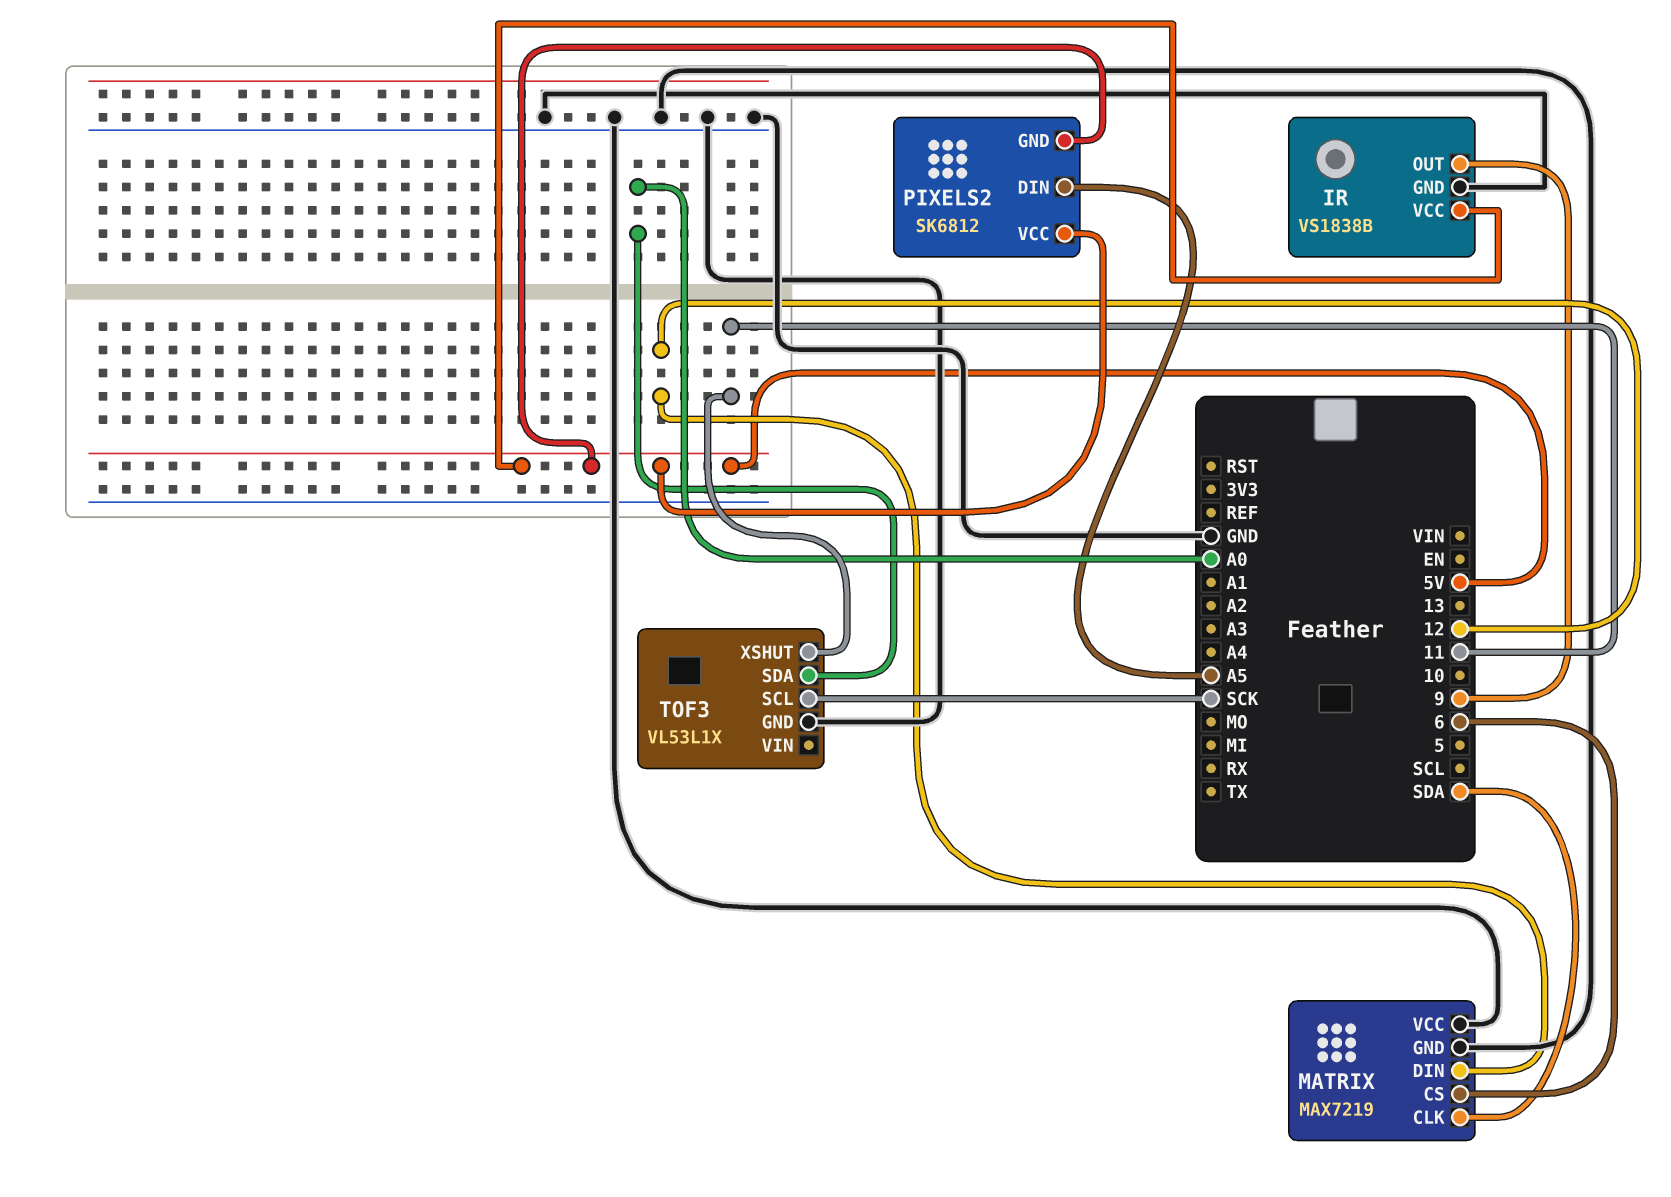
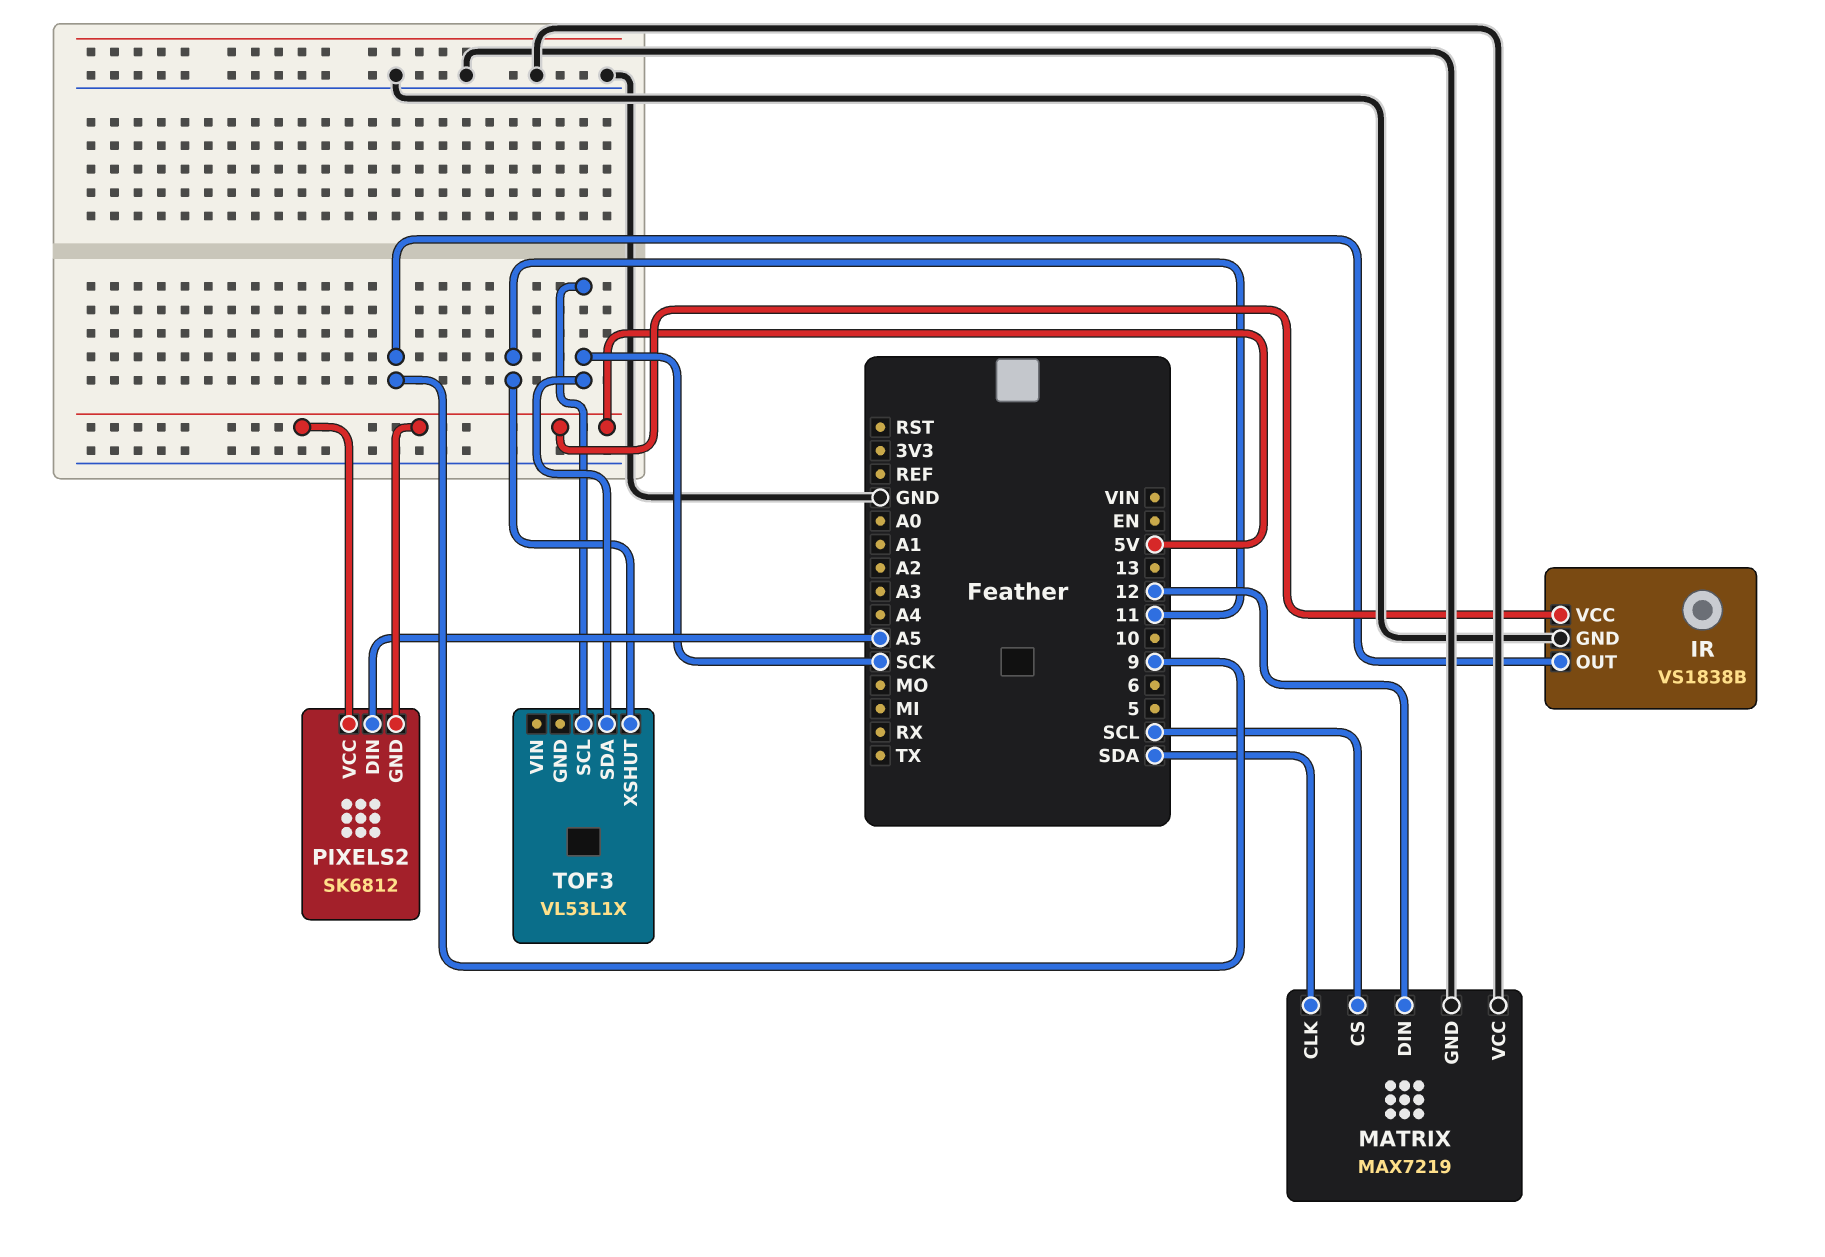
MATRIX pin CS: 6 -> SCL
TOF3 pin GND: GND -> none
TOF3 pin SDA: A0 -> SCK

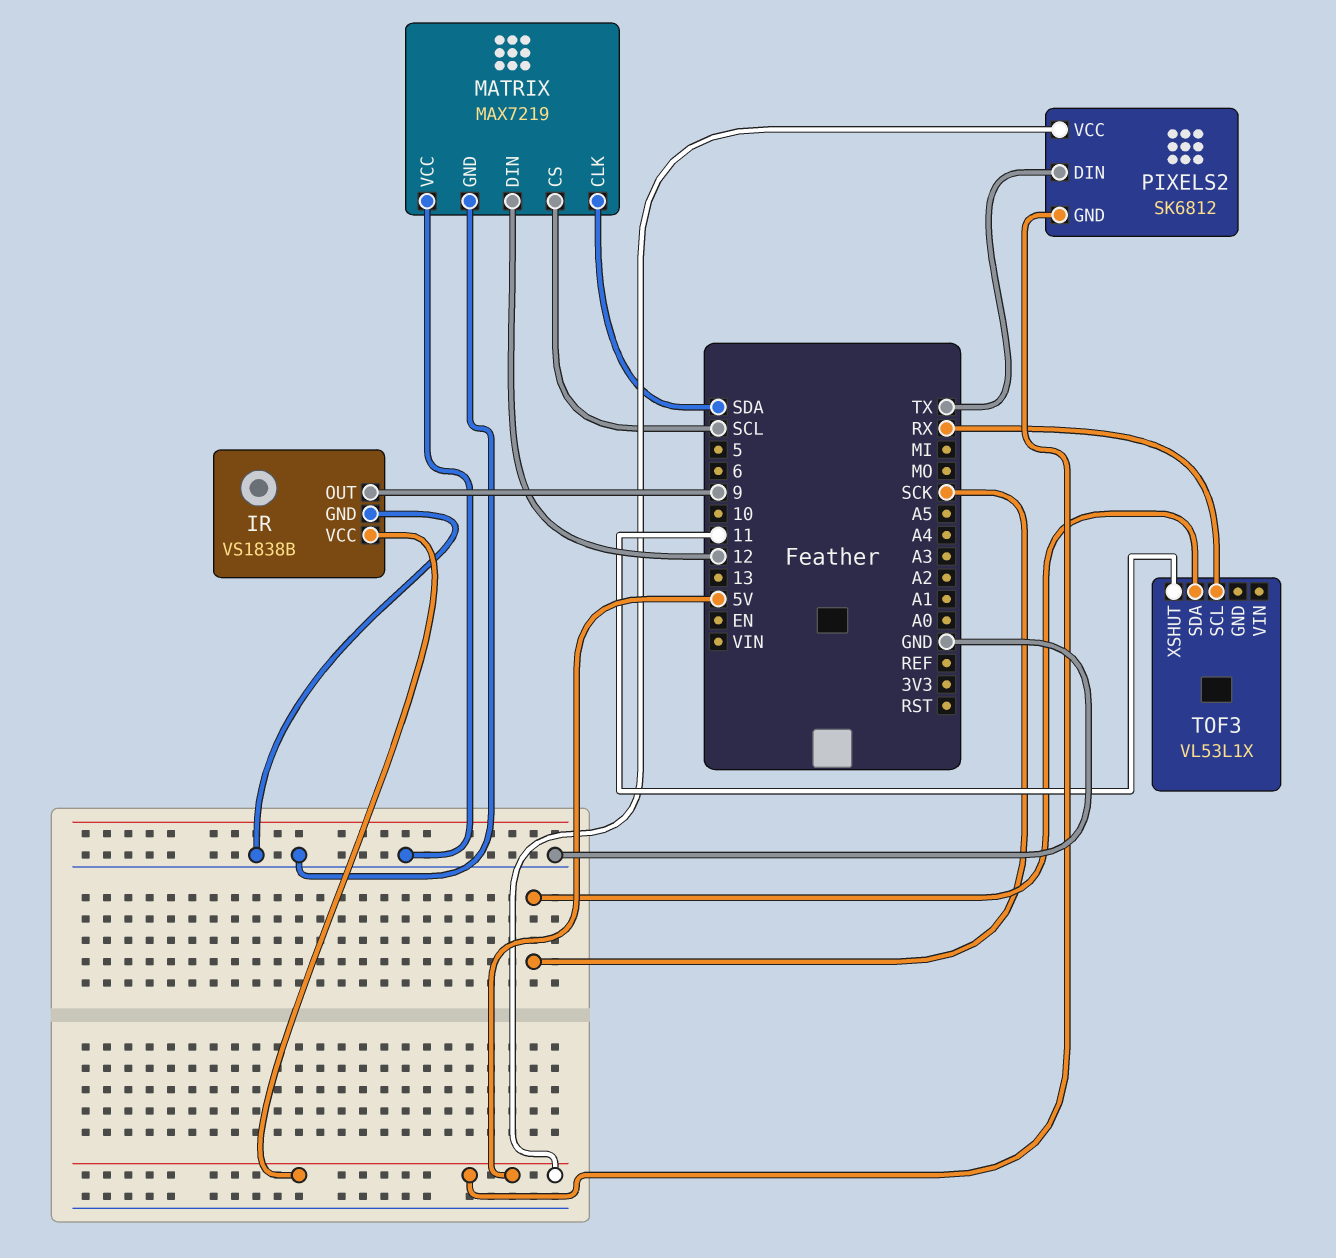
PIXELS2 pin DIN: A5 -> TX
TOF3 pin SCL: SCK -> RX

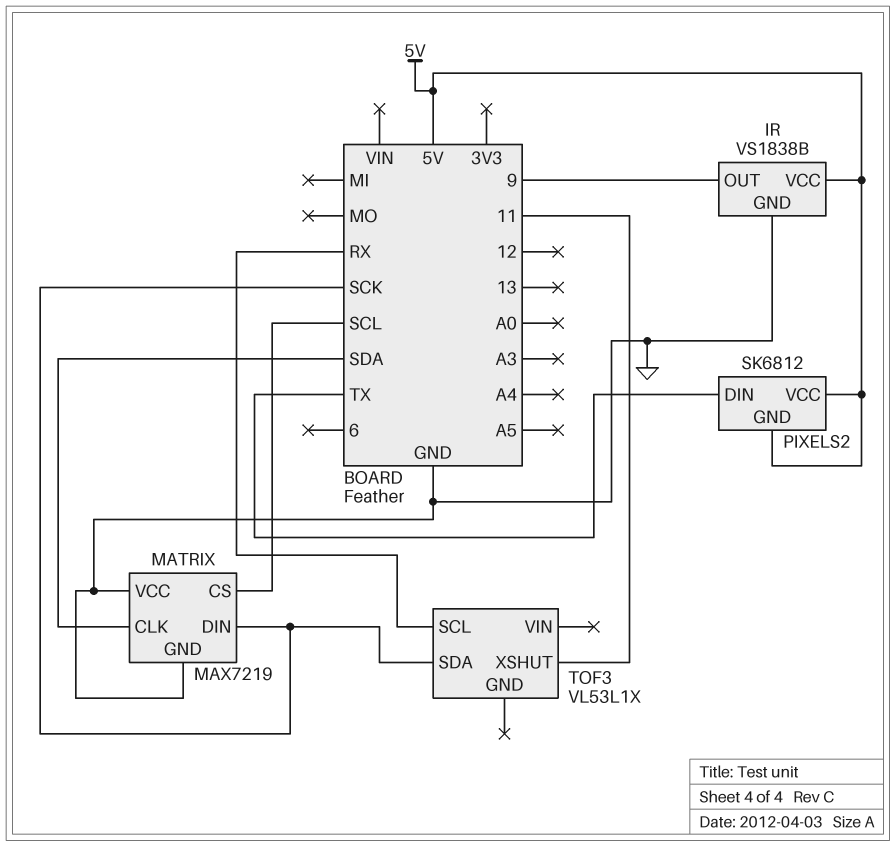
MATRIX pin DIN: 12 -> SCK

